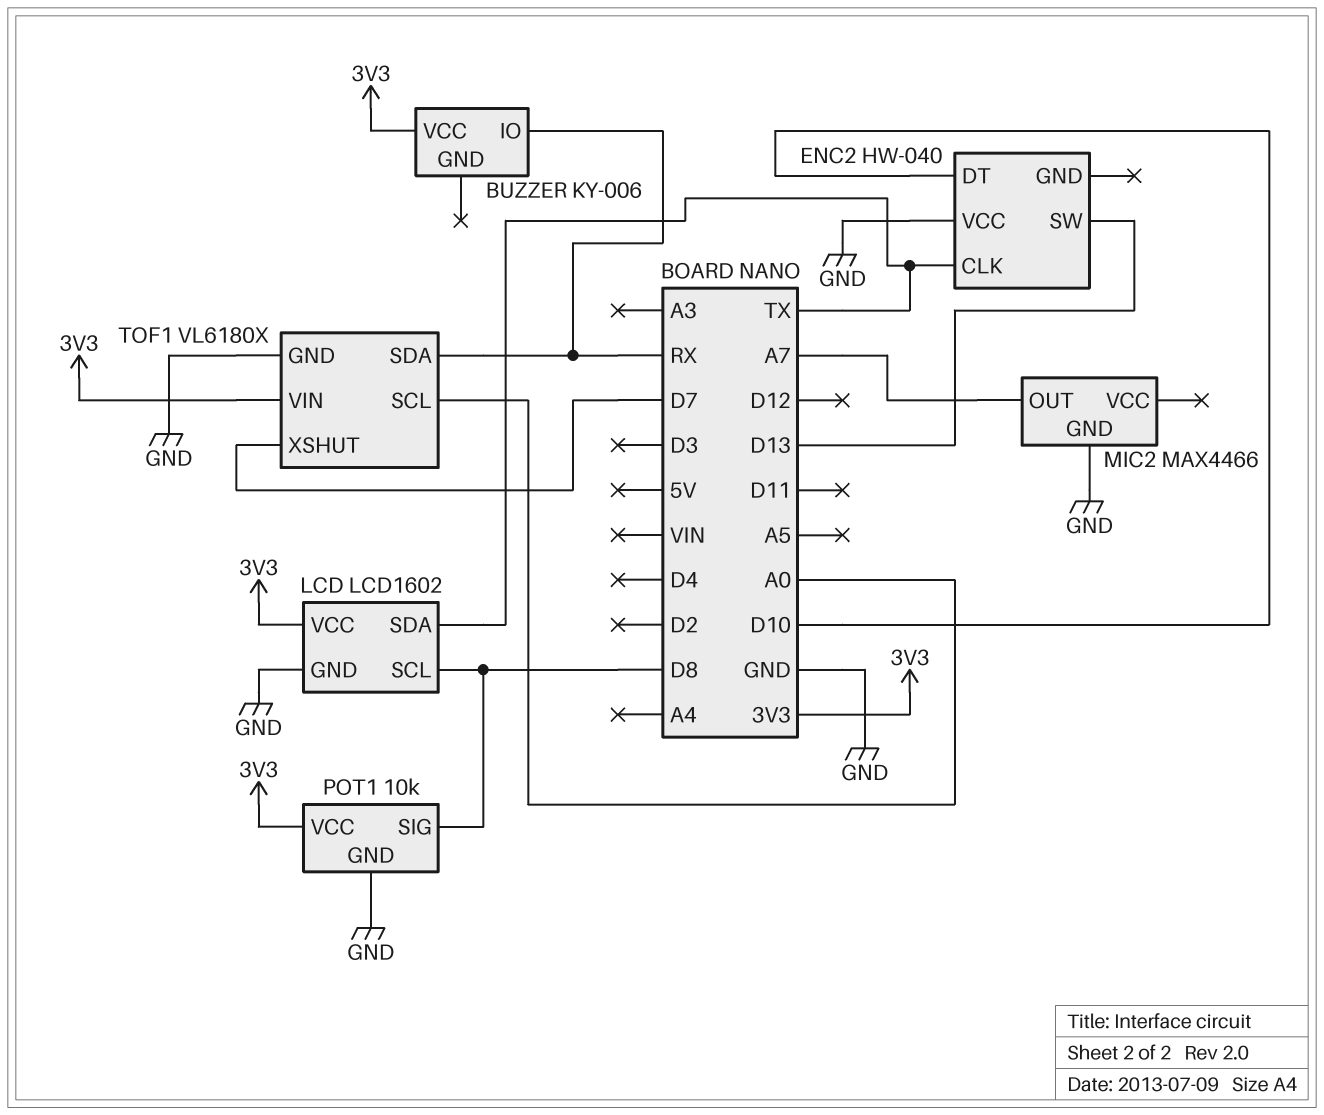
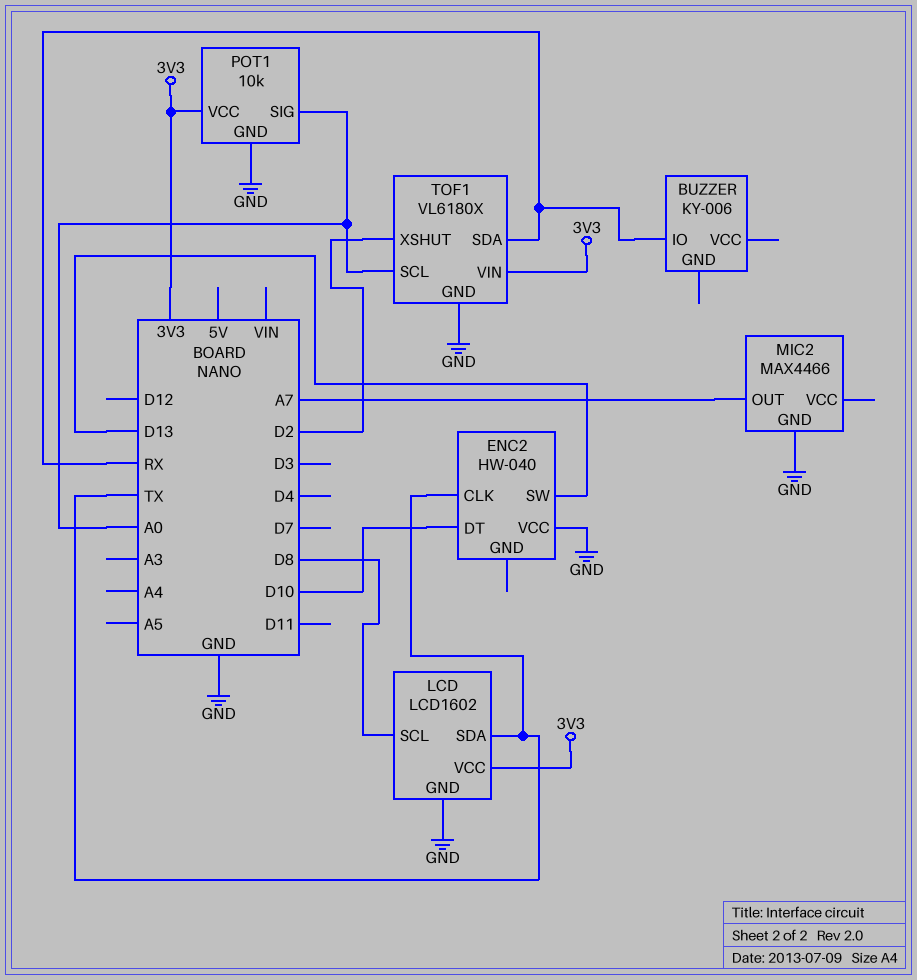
BUZZER pin VCC: 3V3 -> none
POT1 pin SIG: D8 -> A0
TOF1 pin XSHUT: D7 -> D2

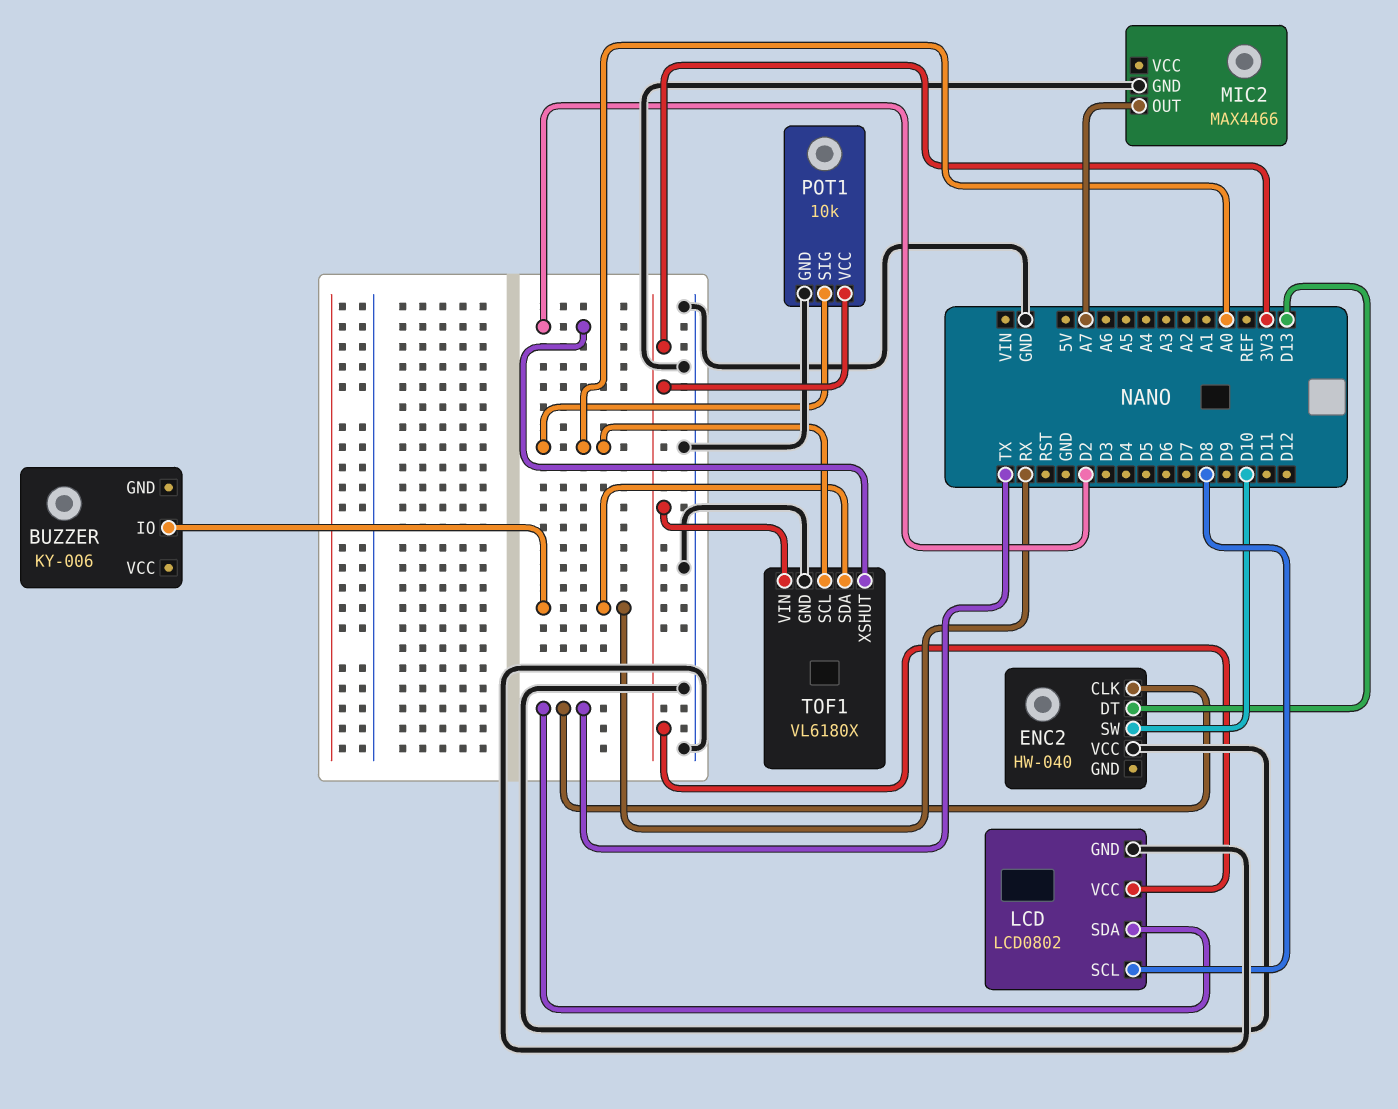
ENC2 pin DT: D10 -> D13
ENC2 pin SW: D13 -> D10
LCD: LCD1602 -> LCD0802

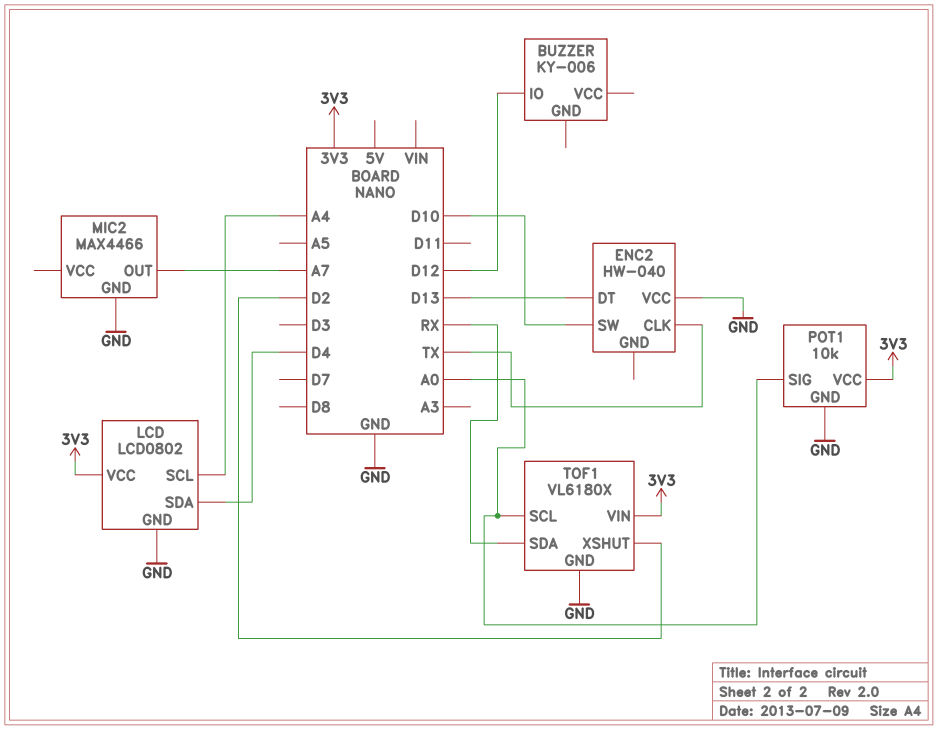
BUZZER pin IO: RX -> D12
LCD pin SCL: D8 -> A4
LCD pin SDA: TX -> D4

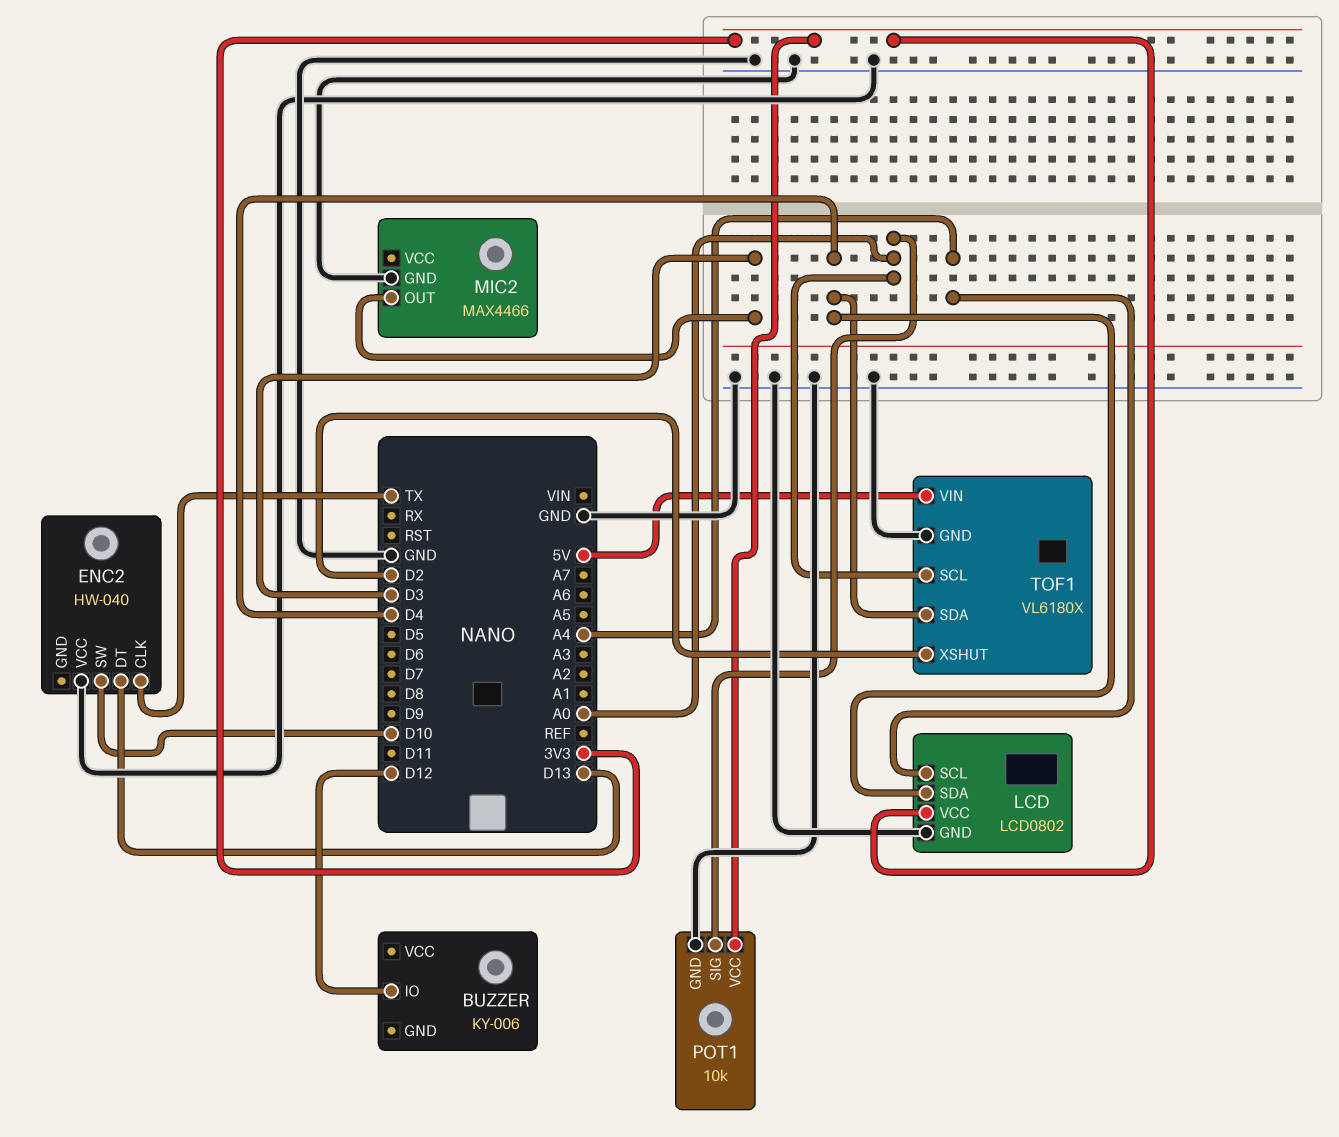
MIC2 pin OUT: A7 -> D3
TOF1 pin SDA: RX -> D4
TOF1 pin VIN: 3V3 -> 5V

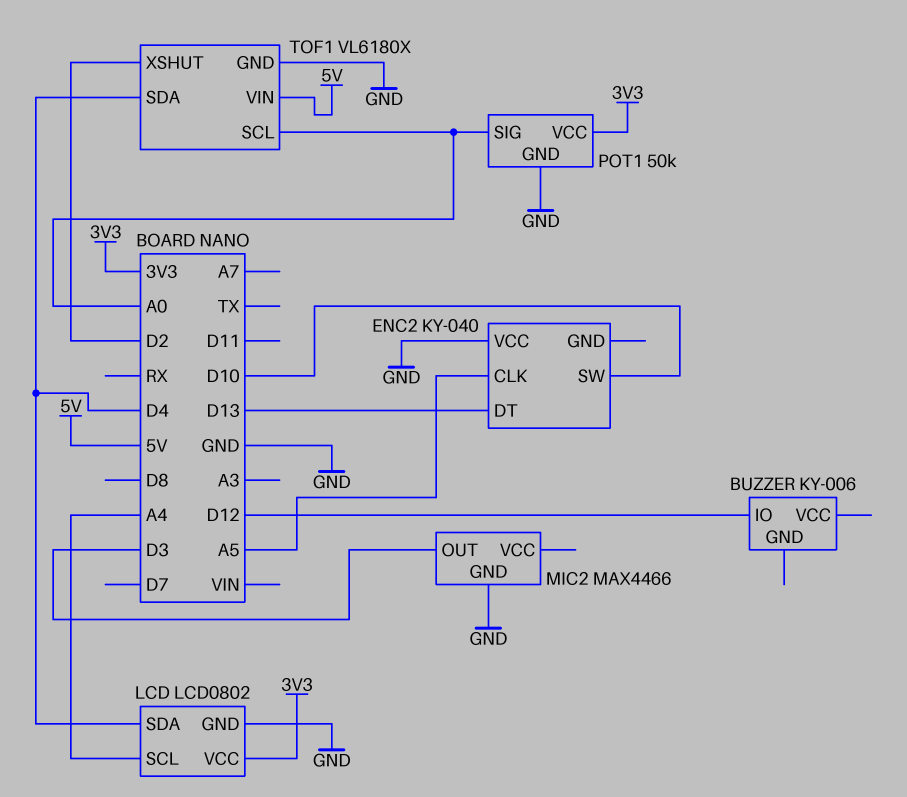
ENC2: HW-040 -> KY-040
ENC2 pin CLK: TX -> A5
POT1: 10k -> 50k

